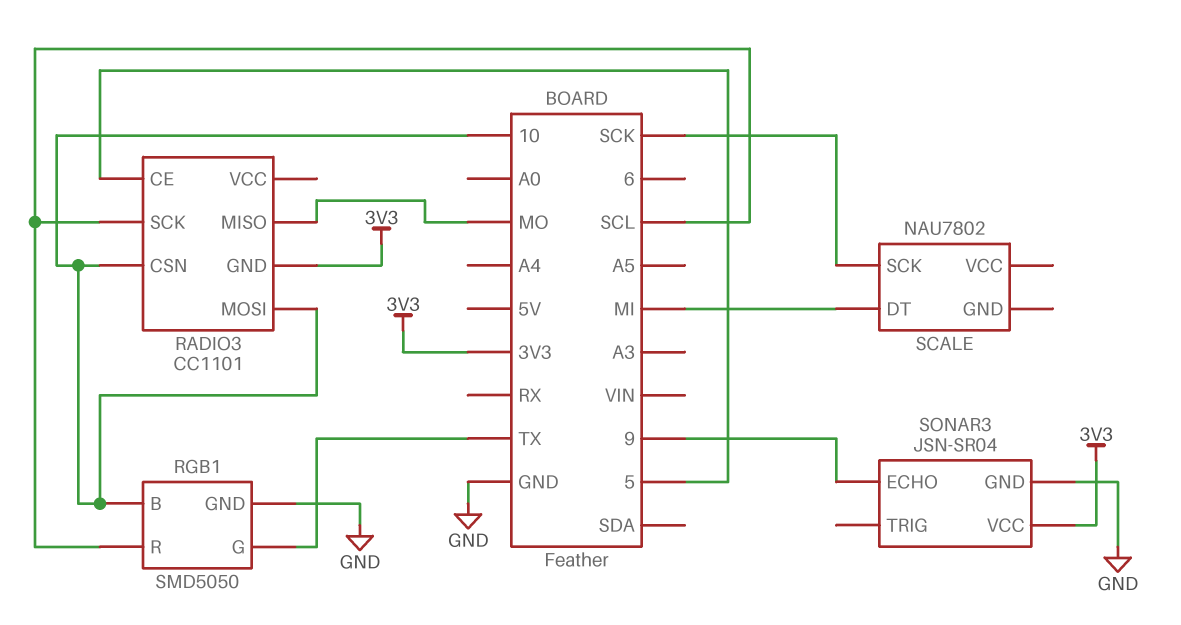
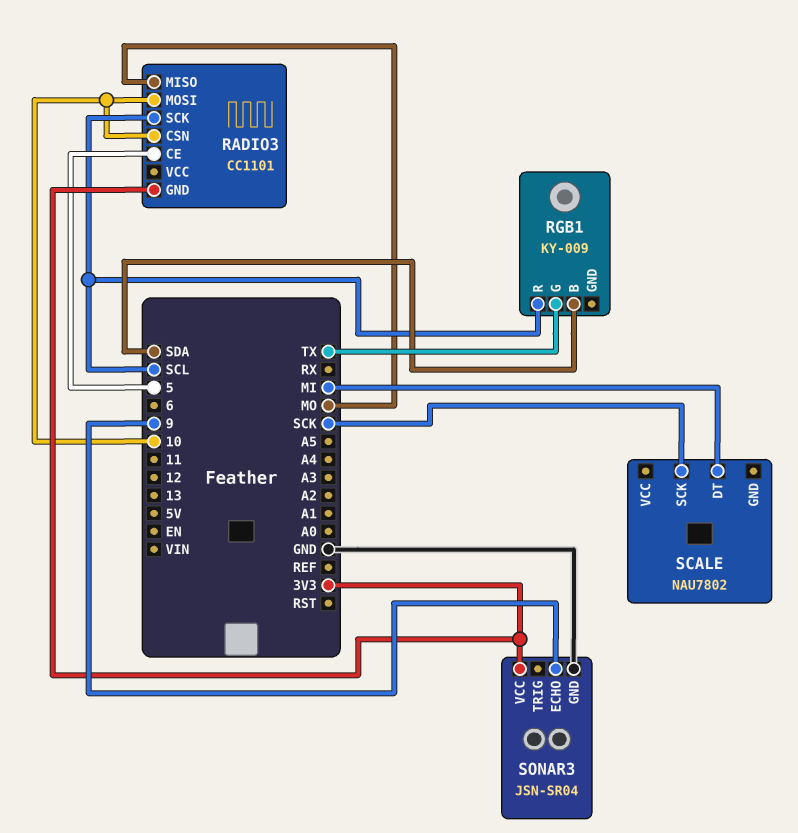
RGB1: SMD5050 -> KY-009
RGB1 pin B: 10 -> SDA
RGB1 pin GND: GND -> none

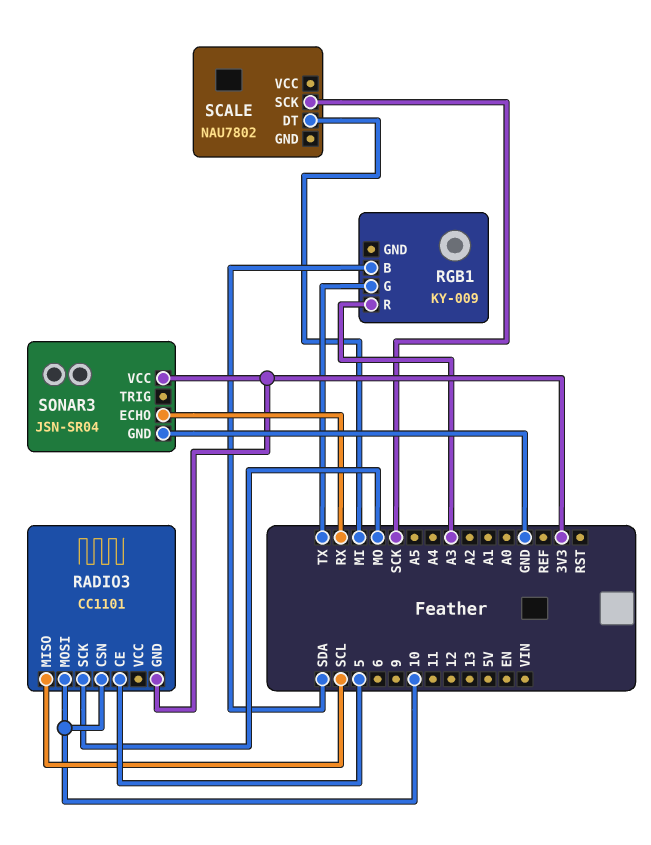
RADIO3 pin MISO: MO -> SCL
RADIO3 pin SCK: SCL -> MO
RGB1 pin R: SCL -> A3
SONAR3 pin ECHO: 9 -> RX

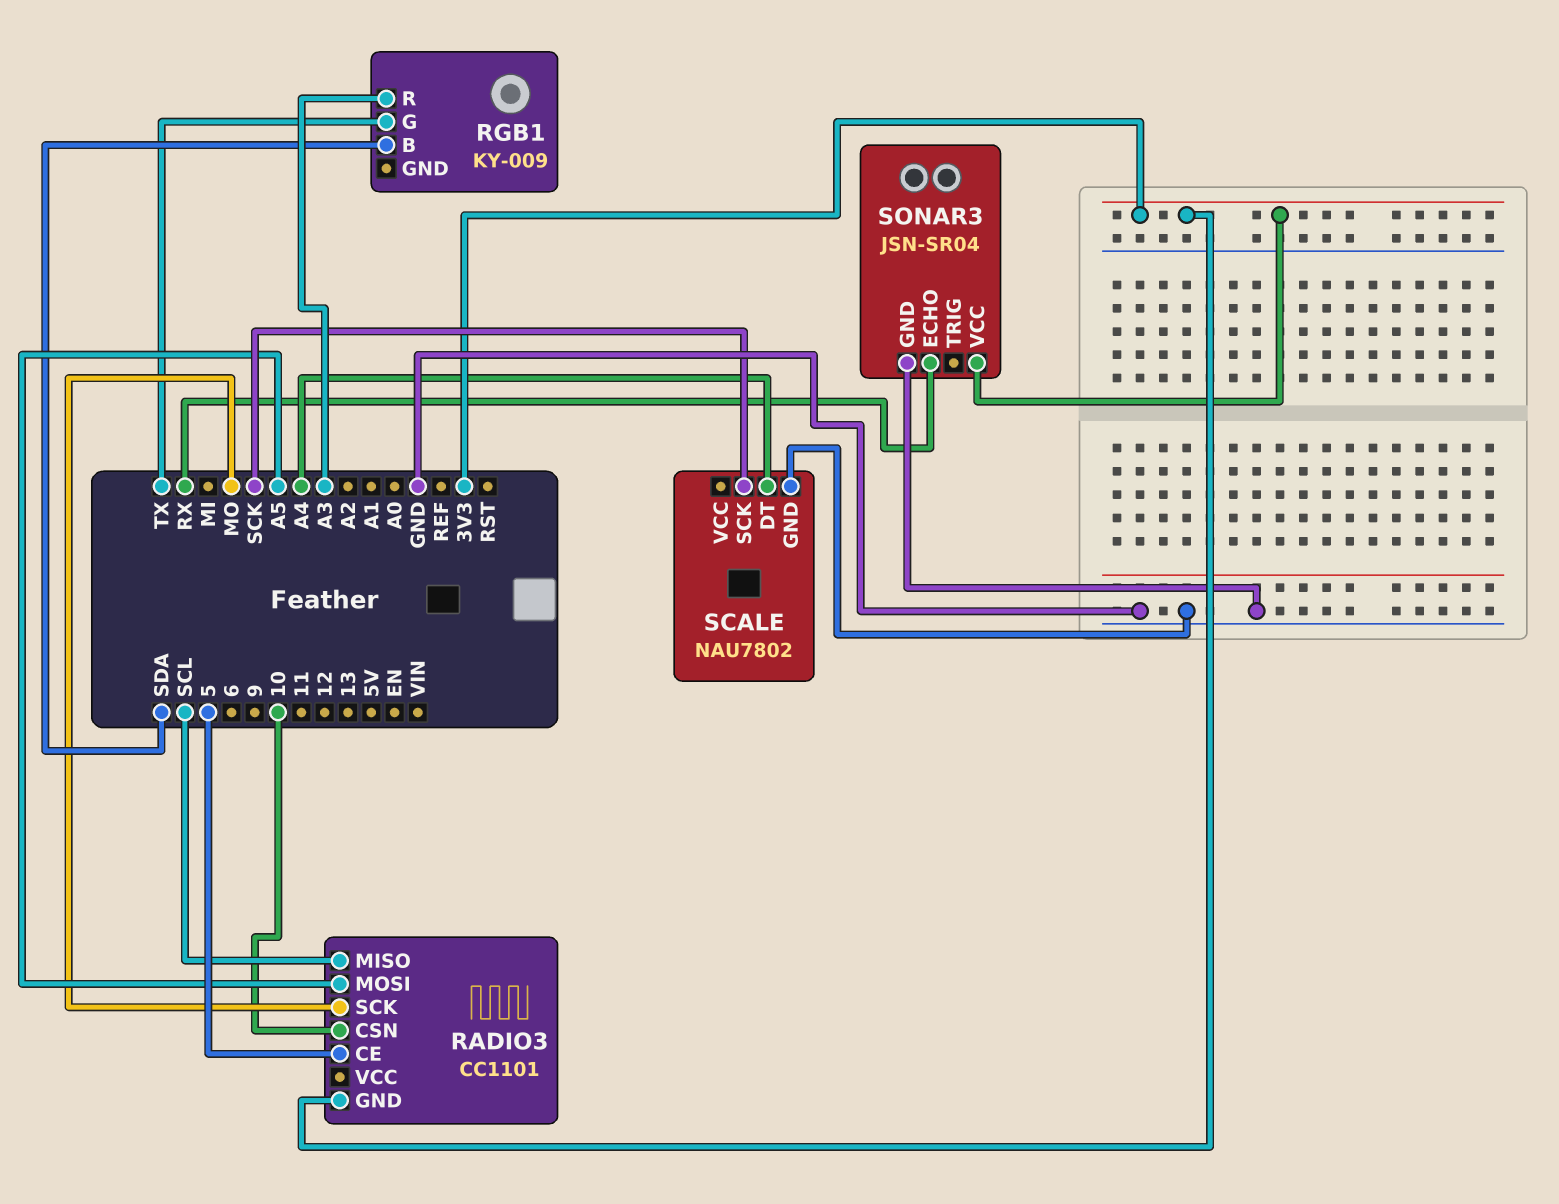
RADIO3 pin MOSI: 10 -> A5
SCALE pin DT: MI -> A4
SCALE pin GND: none -> GND

